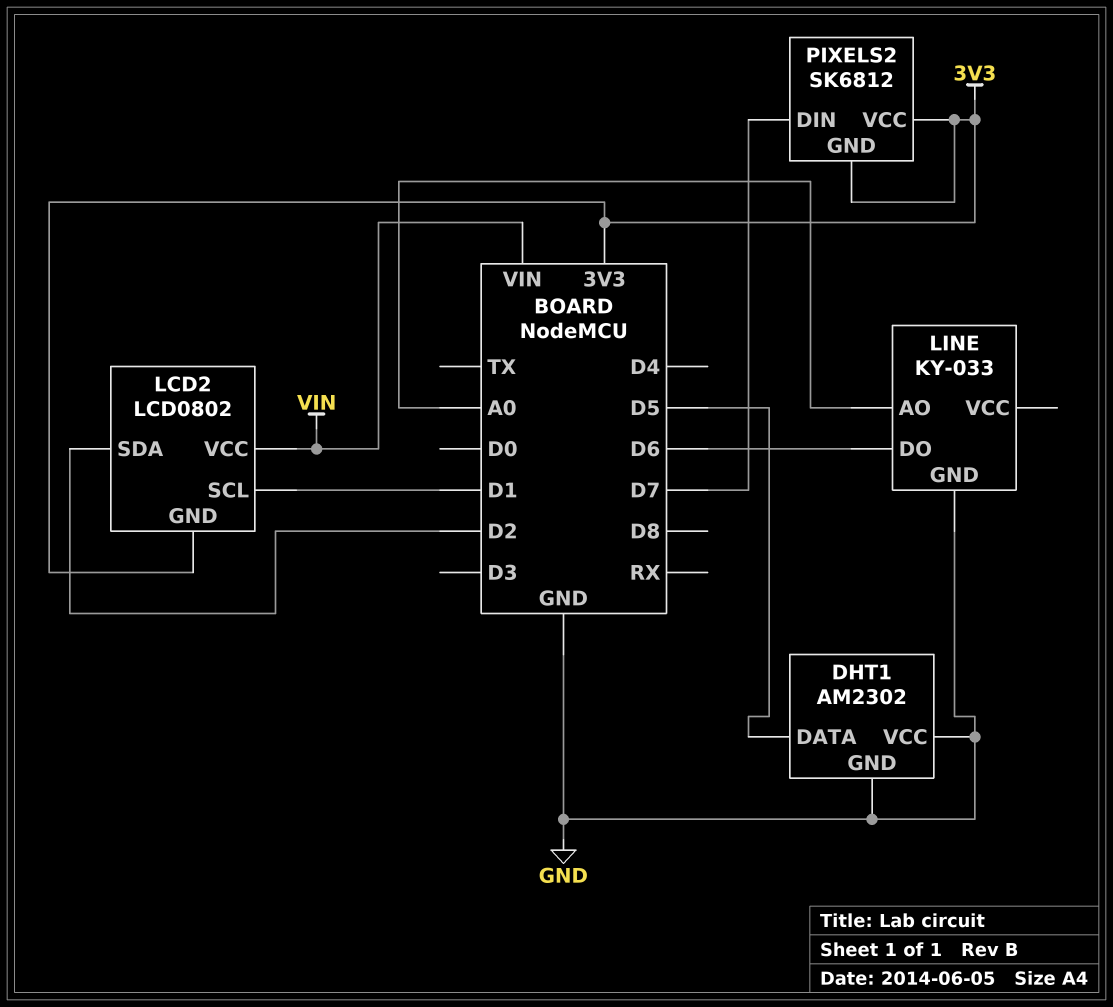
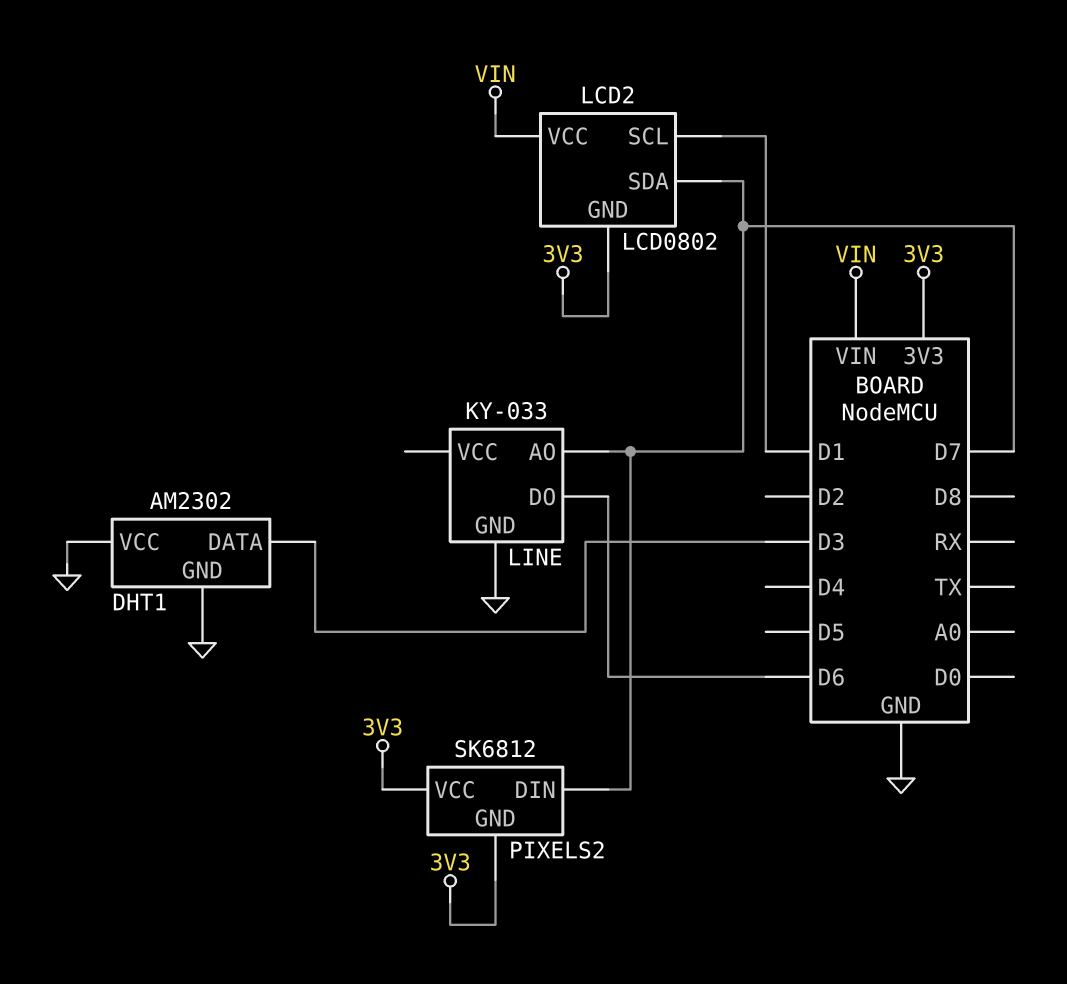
DHT1 pin DATA: D5 -> D3
LCD2 pin SDA: D2 -> D7
LINE pin AO: A0 -> D7

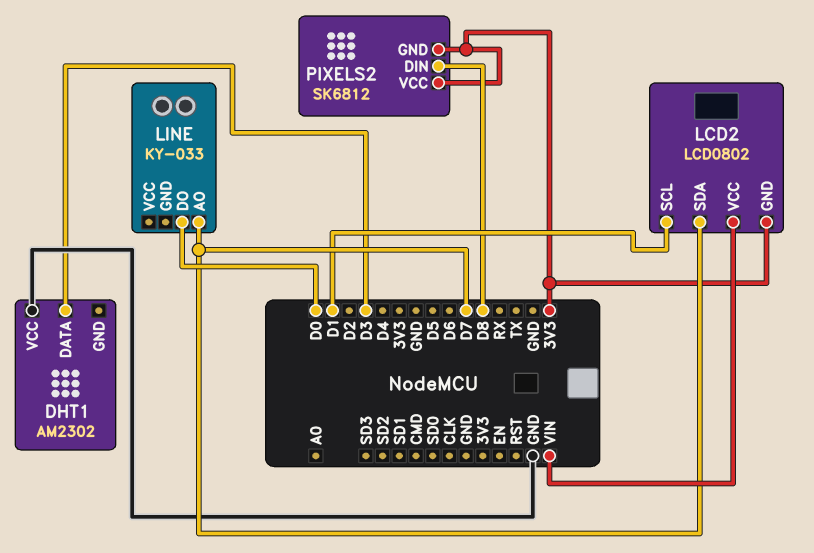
DHT1 pin GND: GND -> none
LINE pin DO: D6 -> D0
LINE pin GND: GND -> none
PIXELS2 pin DIN: D7 -> D8

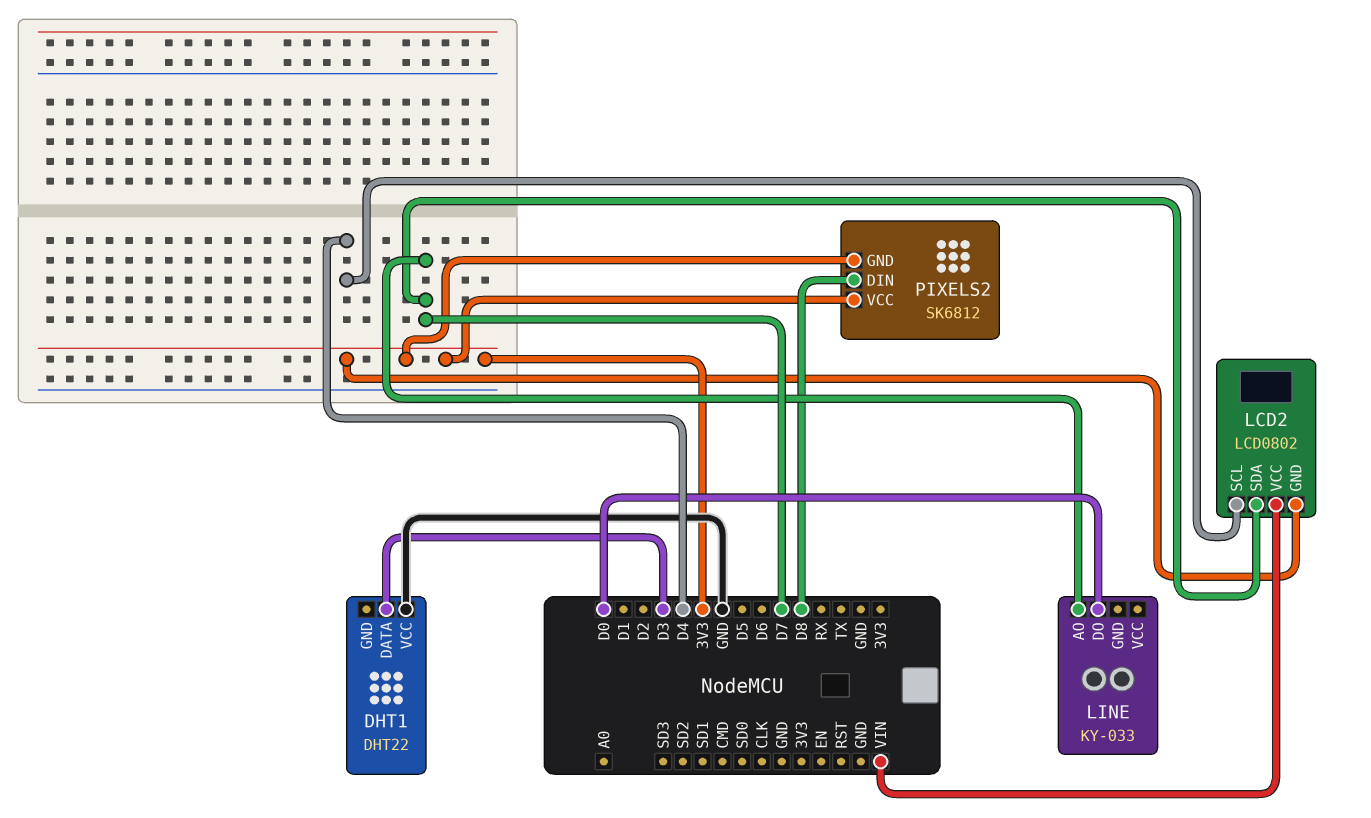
DHT1: AM2302 -> DHT22
LCD2 pin SCL: D1 -> D4

